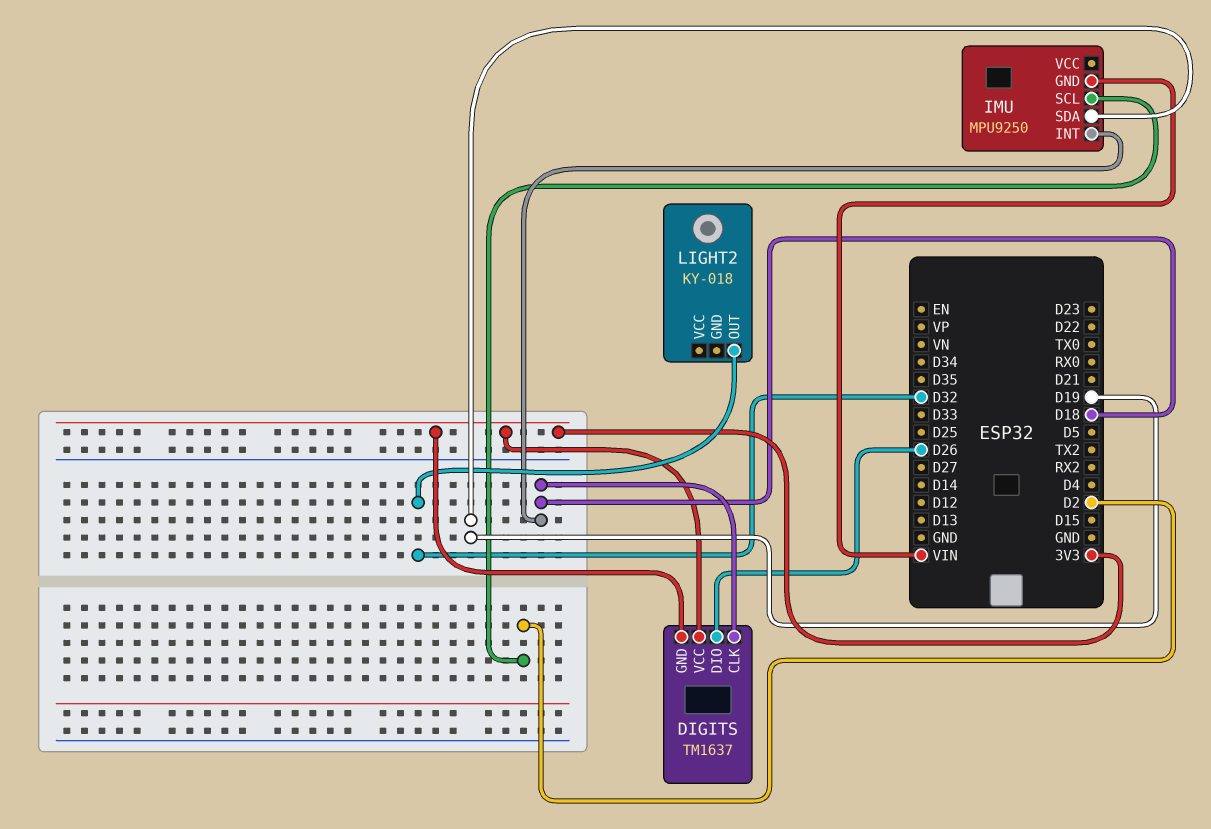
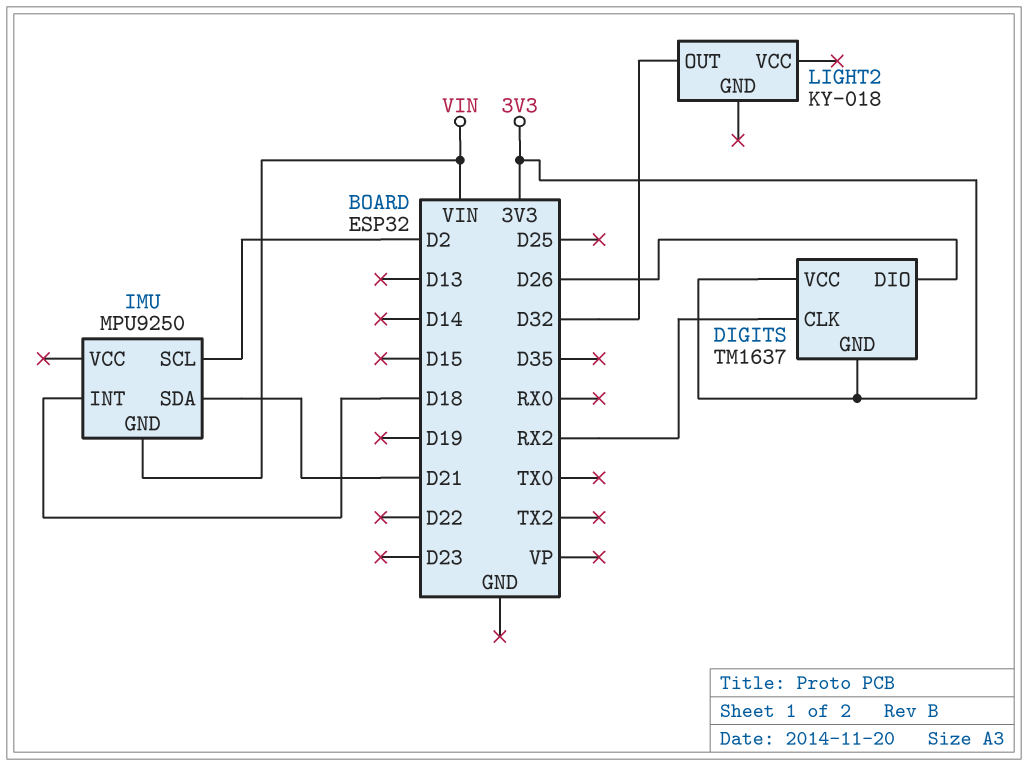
DIGITS pin CLK: D18 -> RX2
IMU pin SDA: D19 -> D21

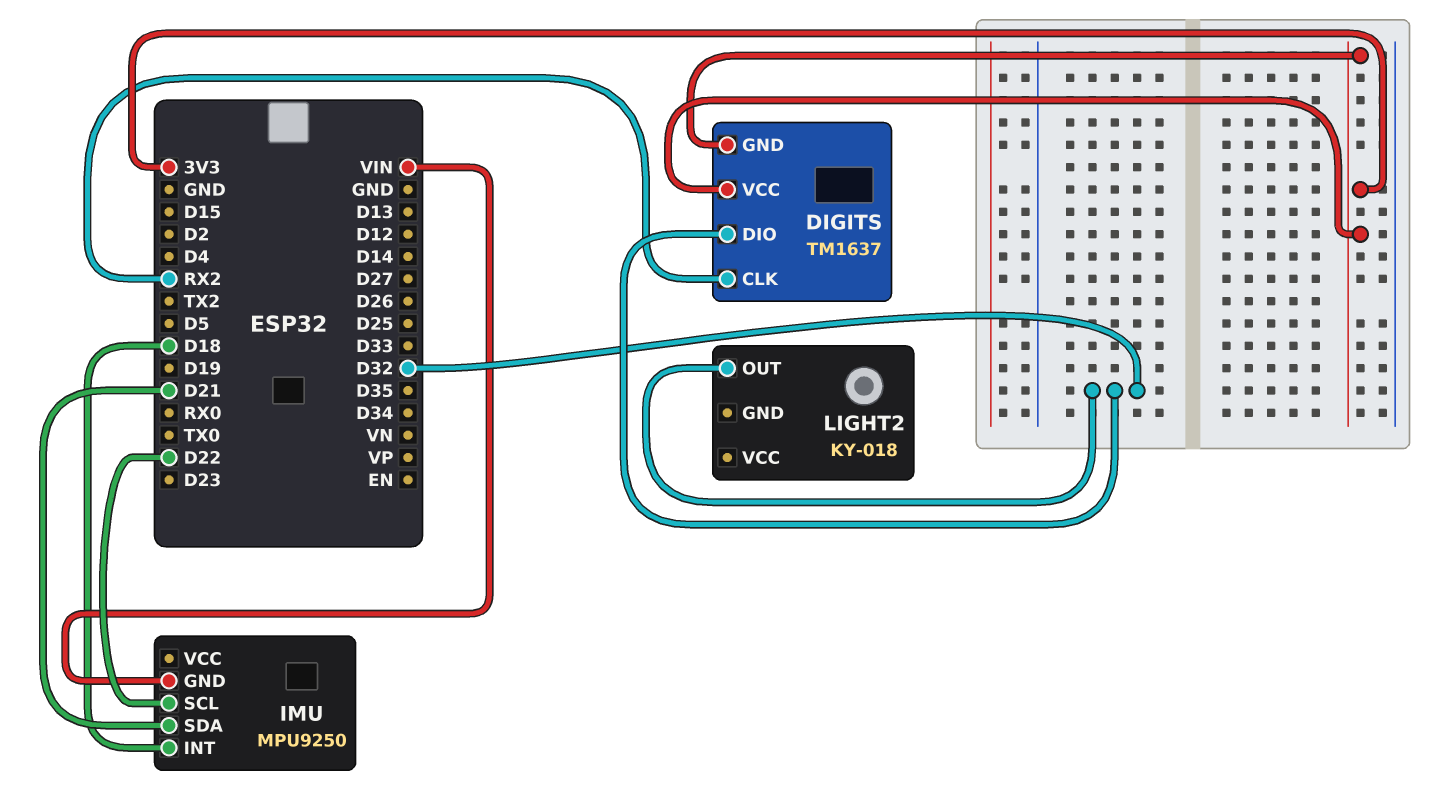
DIGITS pin DIO: D26 -> D32
IMU pin SCL: D2 -> D22

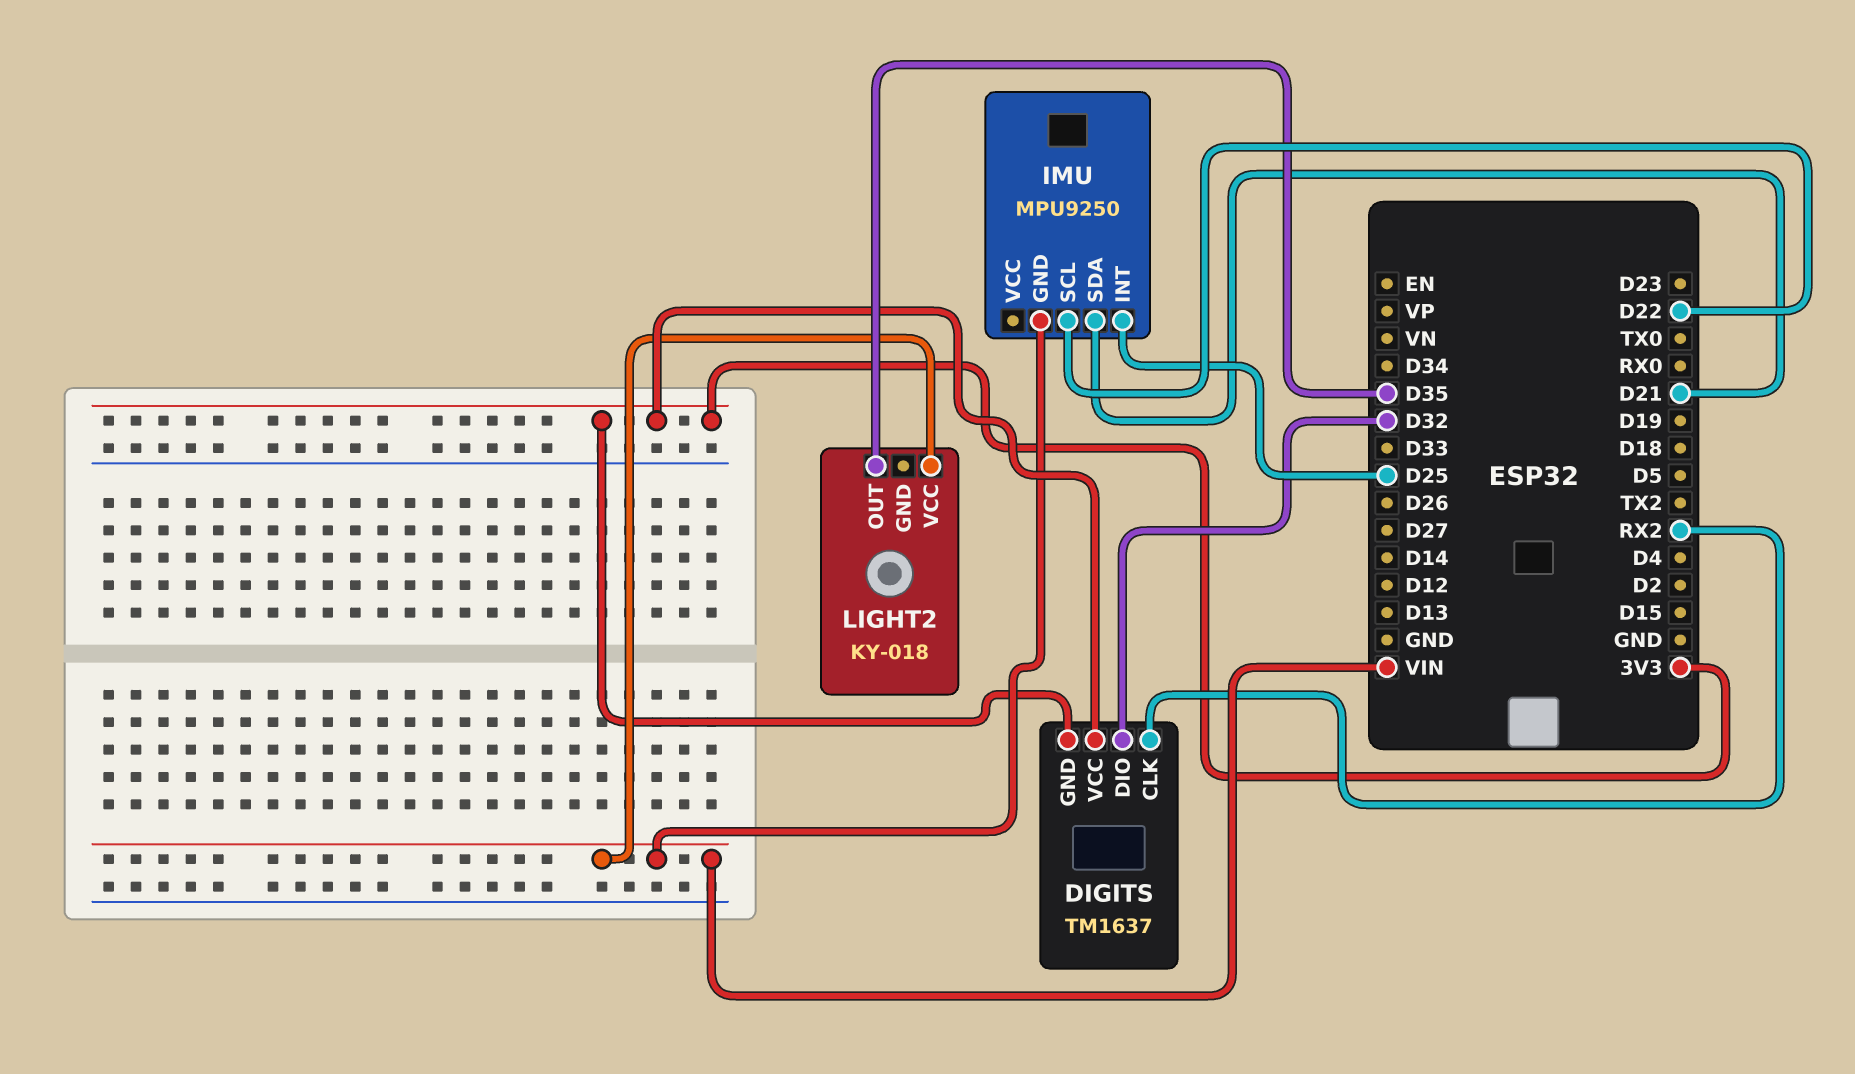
IMU pin INT: D18 -> D25
LIGHT2 pin OUT: D32 -> D35
LIGHT2 pin VCC: none -> VIN

